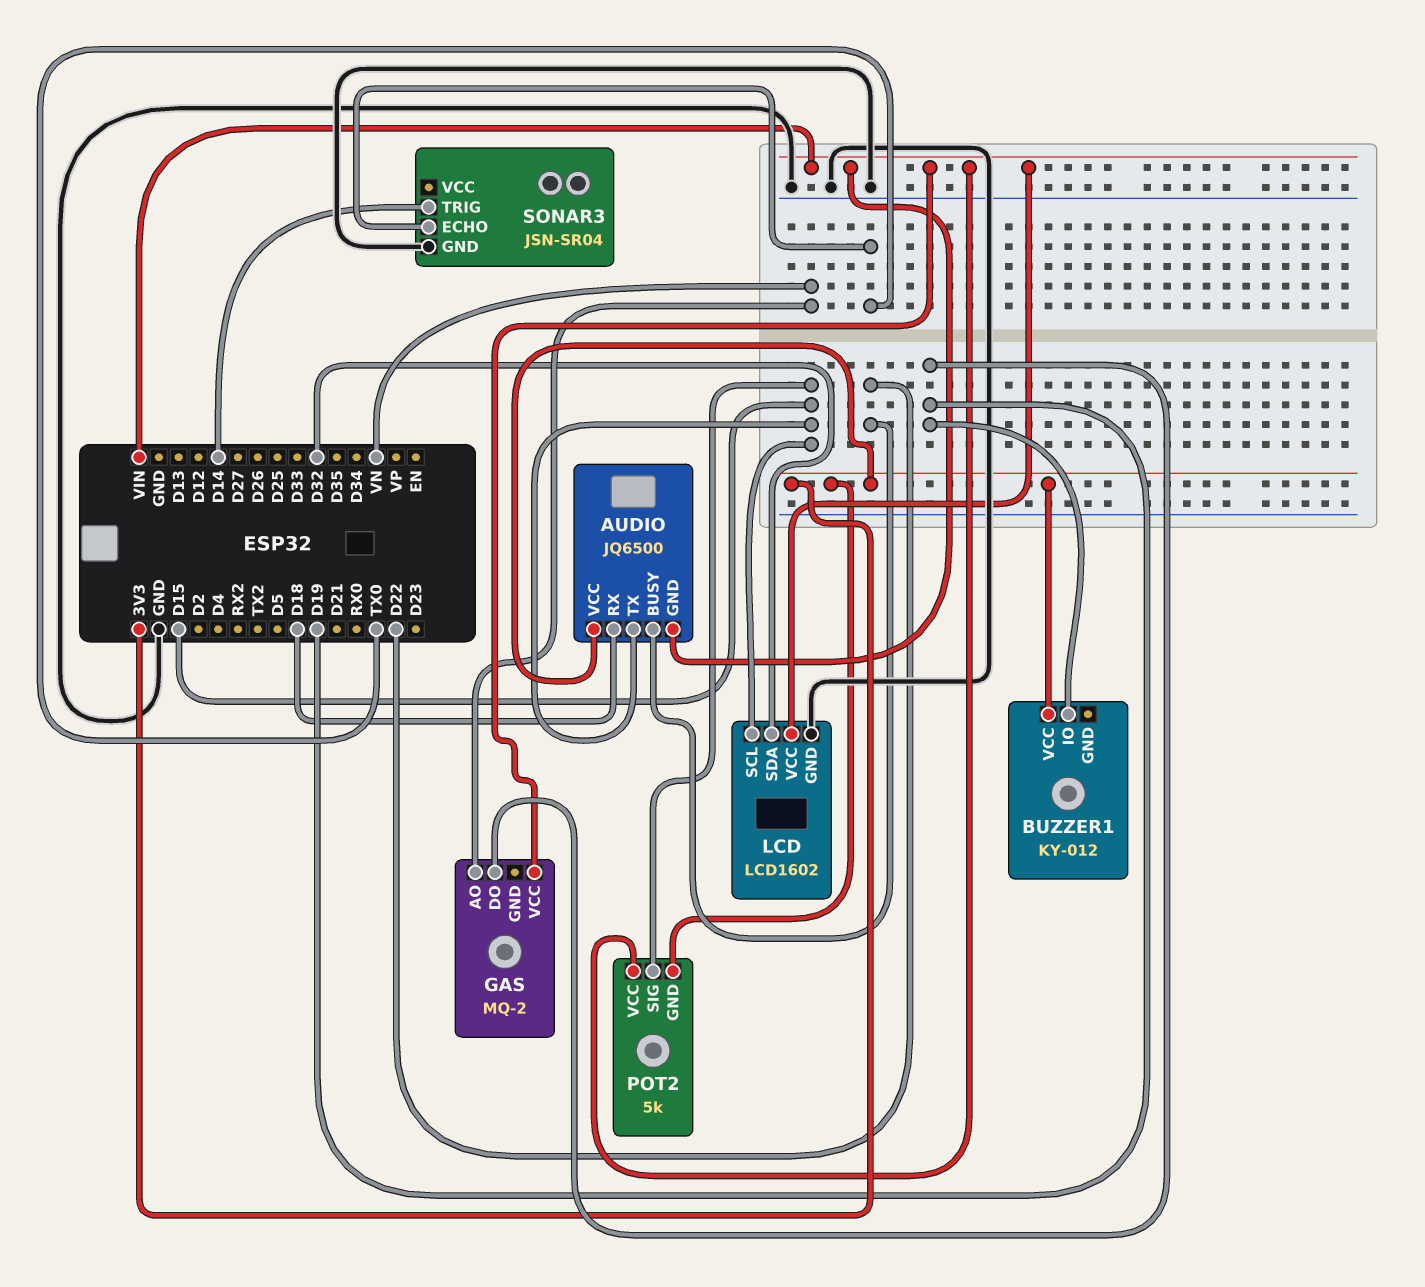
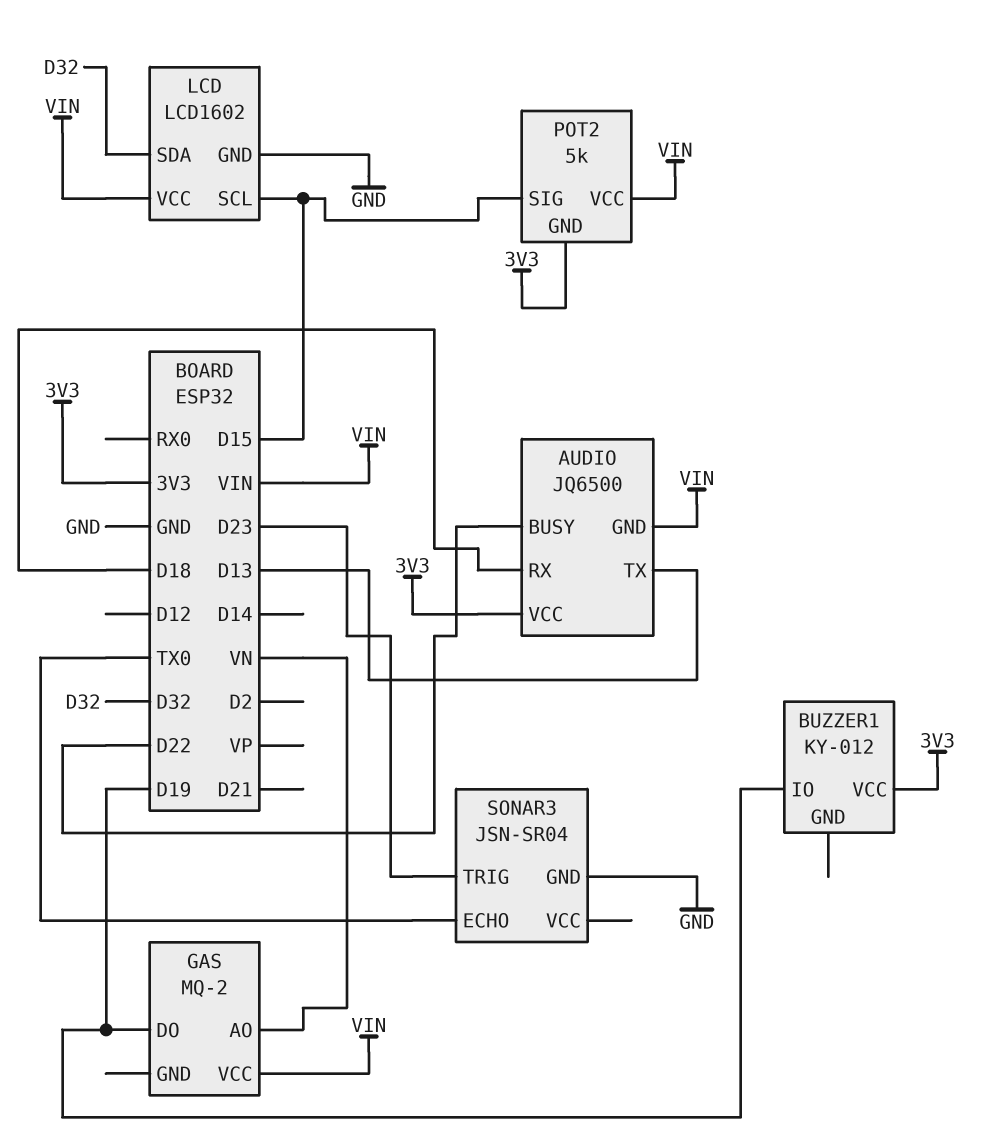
AUDIO pin TX: D15 -> D13
SONAR3 pin TRIG: D14 -> D23

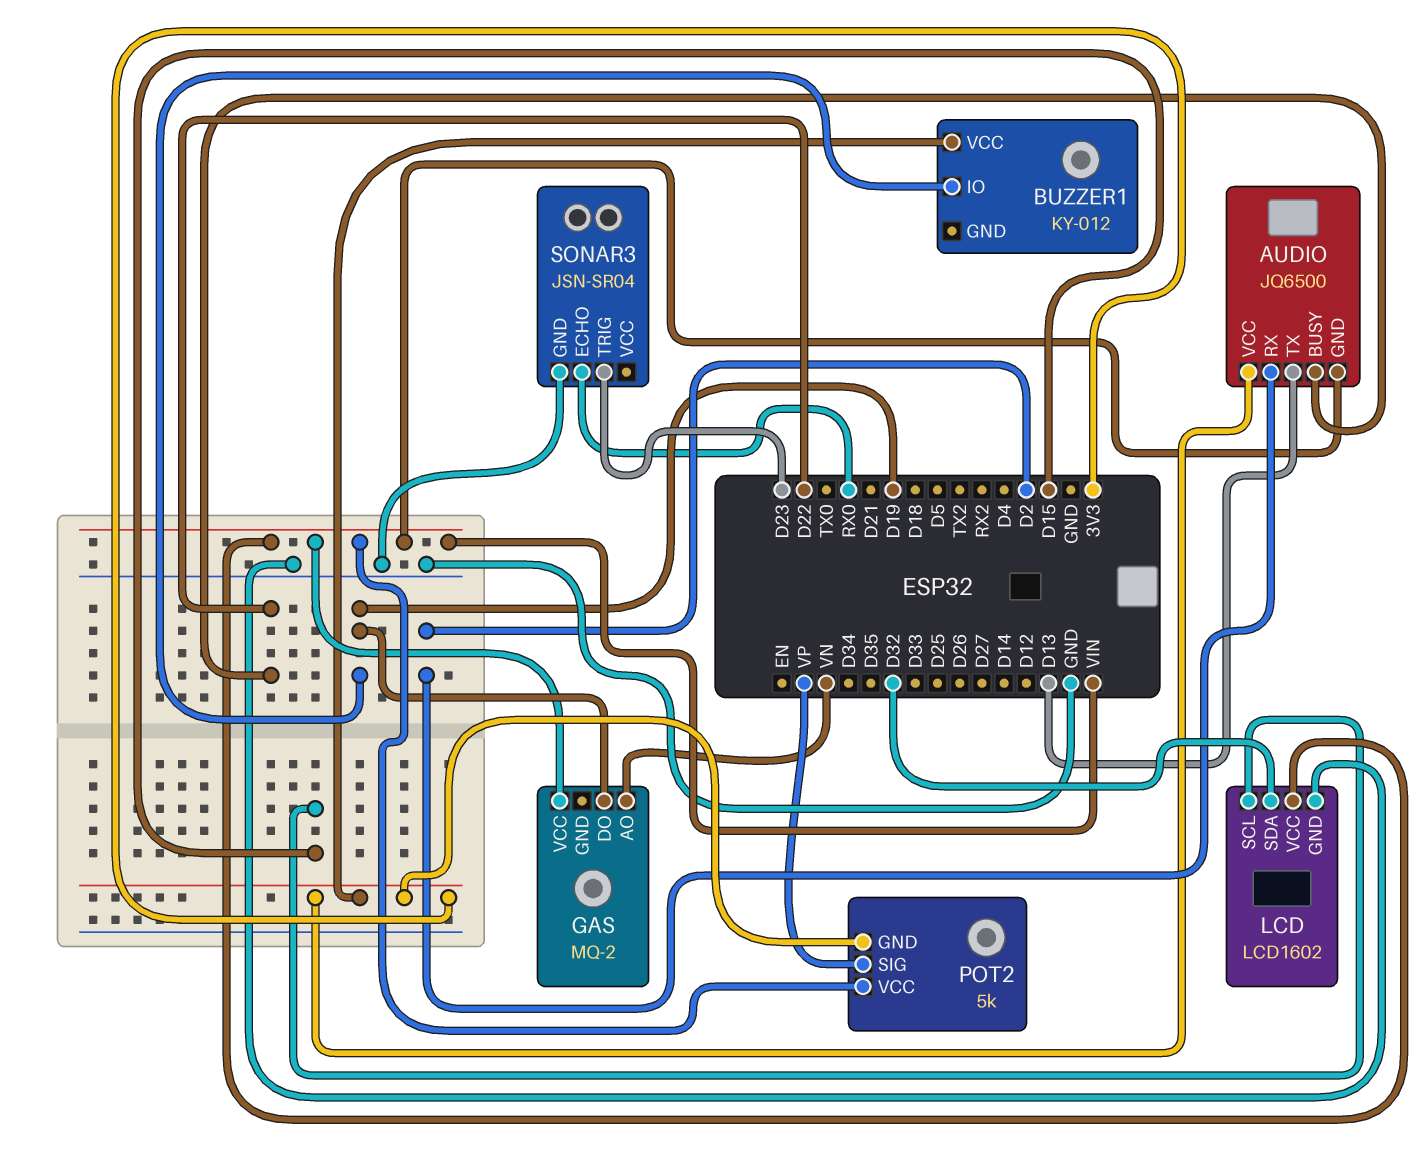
AUDIO pin RX: D18 -> D2
POT2 pin SIG: D15 -> VP
SONAR3 pin ECHO: TX0 -> RX0

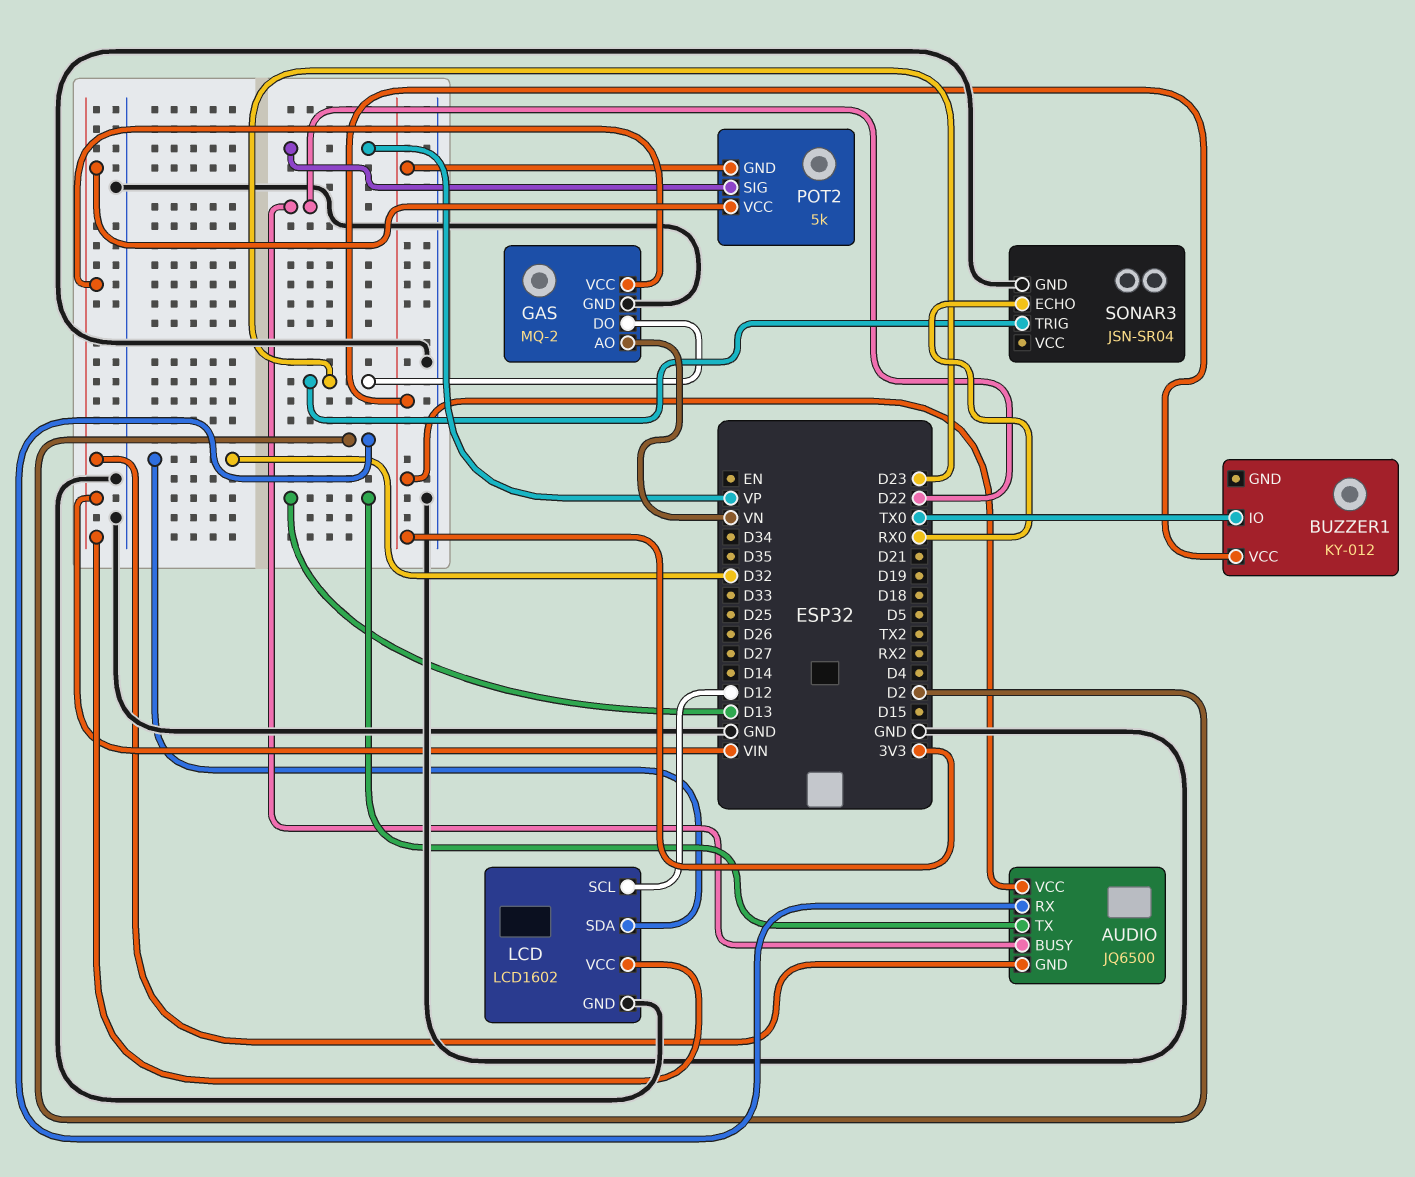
BUZZER1 pin IO: D19 -> TX0
GAS pin DO: D19 -> D23
GAS pin GND: none -> GND
LCD pin SCL: D15 -> D12

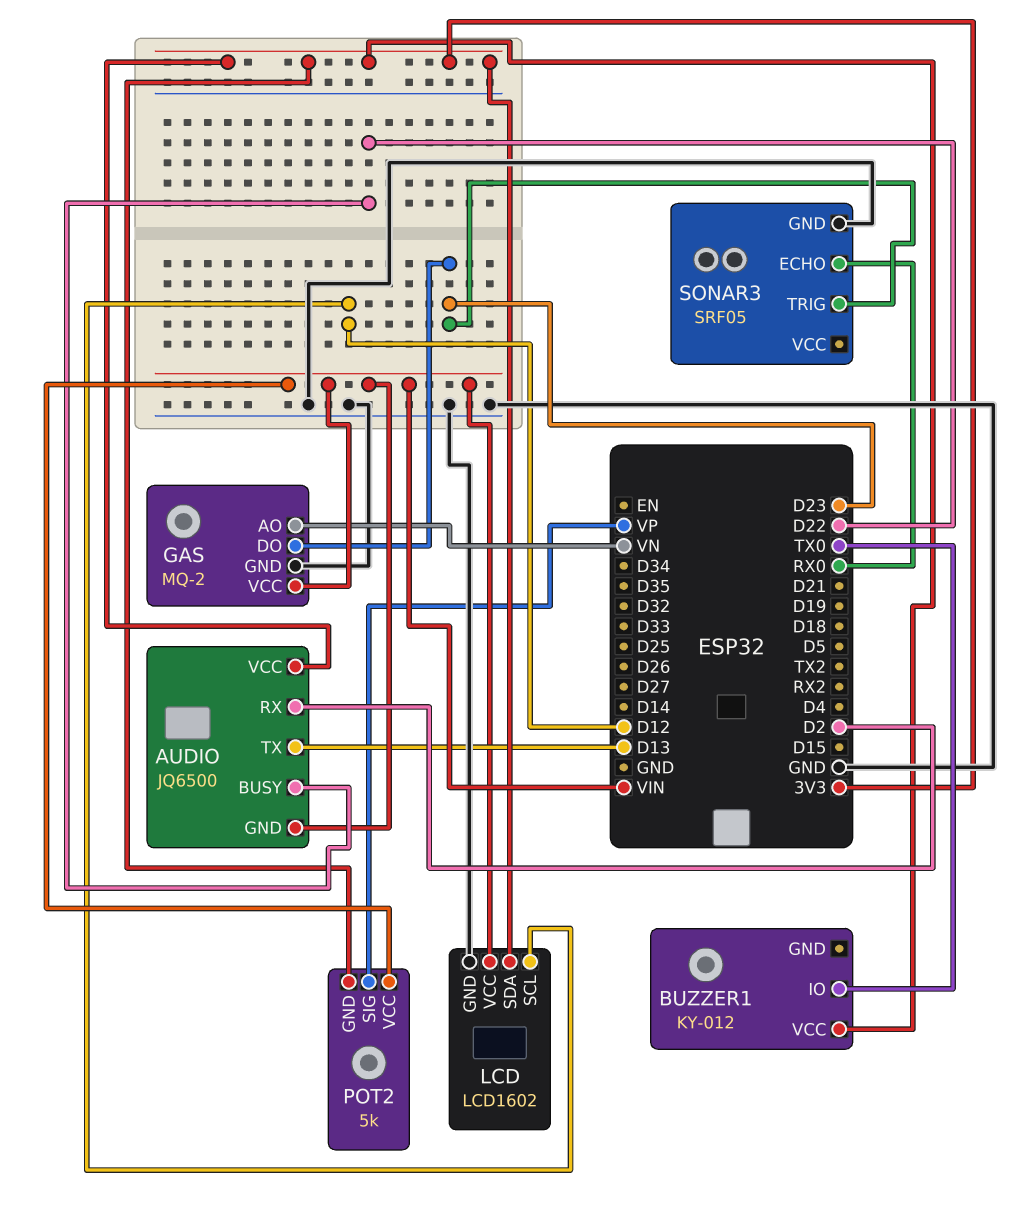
LCD pin SDA: D32 -> 3V3
SONAR3: JSN-SR04 -> SRF05

